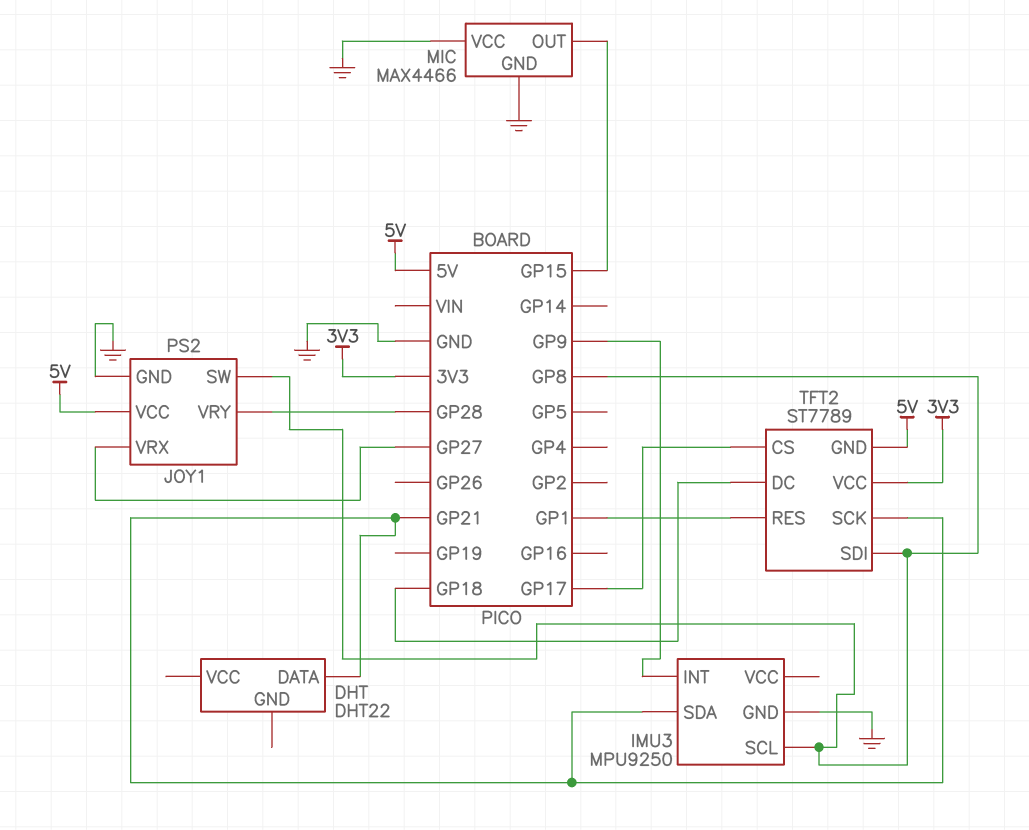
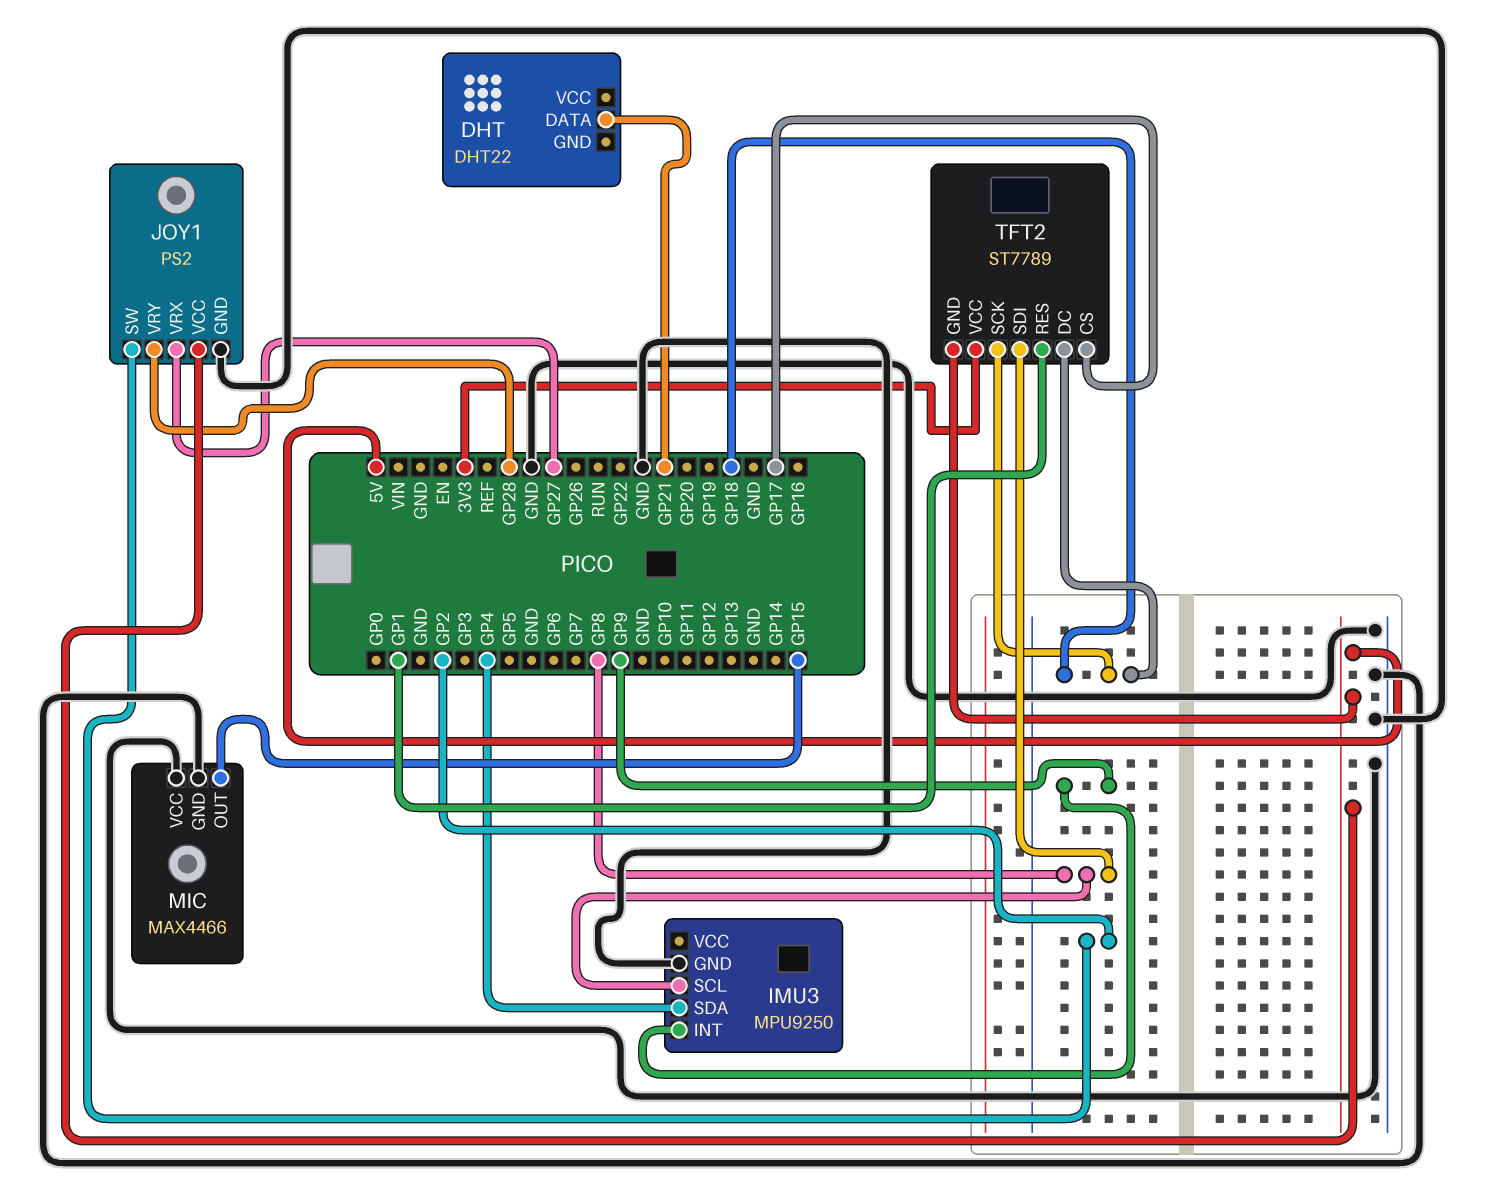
IMU3 pin SDA: GP21 -> GP4
JOY1 pin SW: GP8 -> GP2
TFT2 pin SCK: GP21 -> GP18

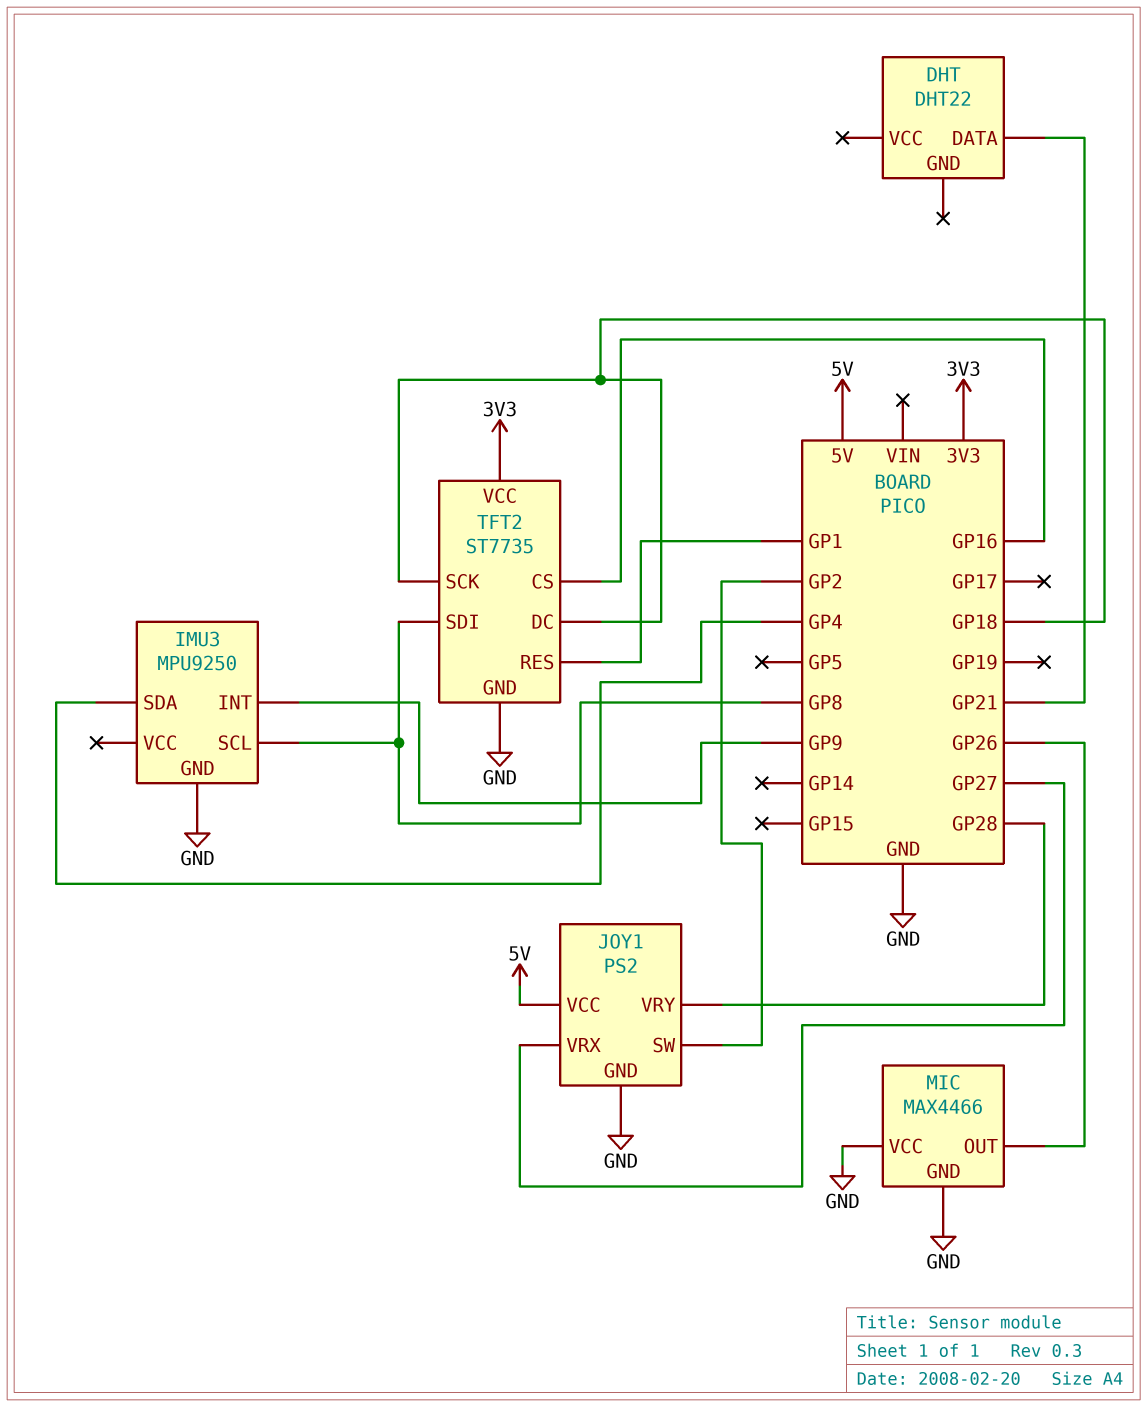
MIC pin OUT: GP15 -> GP26
TFT2: ST7789 -> ST7735
TFT2 pin CS: GP17 -> GP16
TFT2 pin GND: 5V -> GND

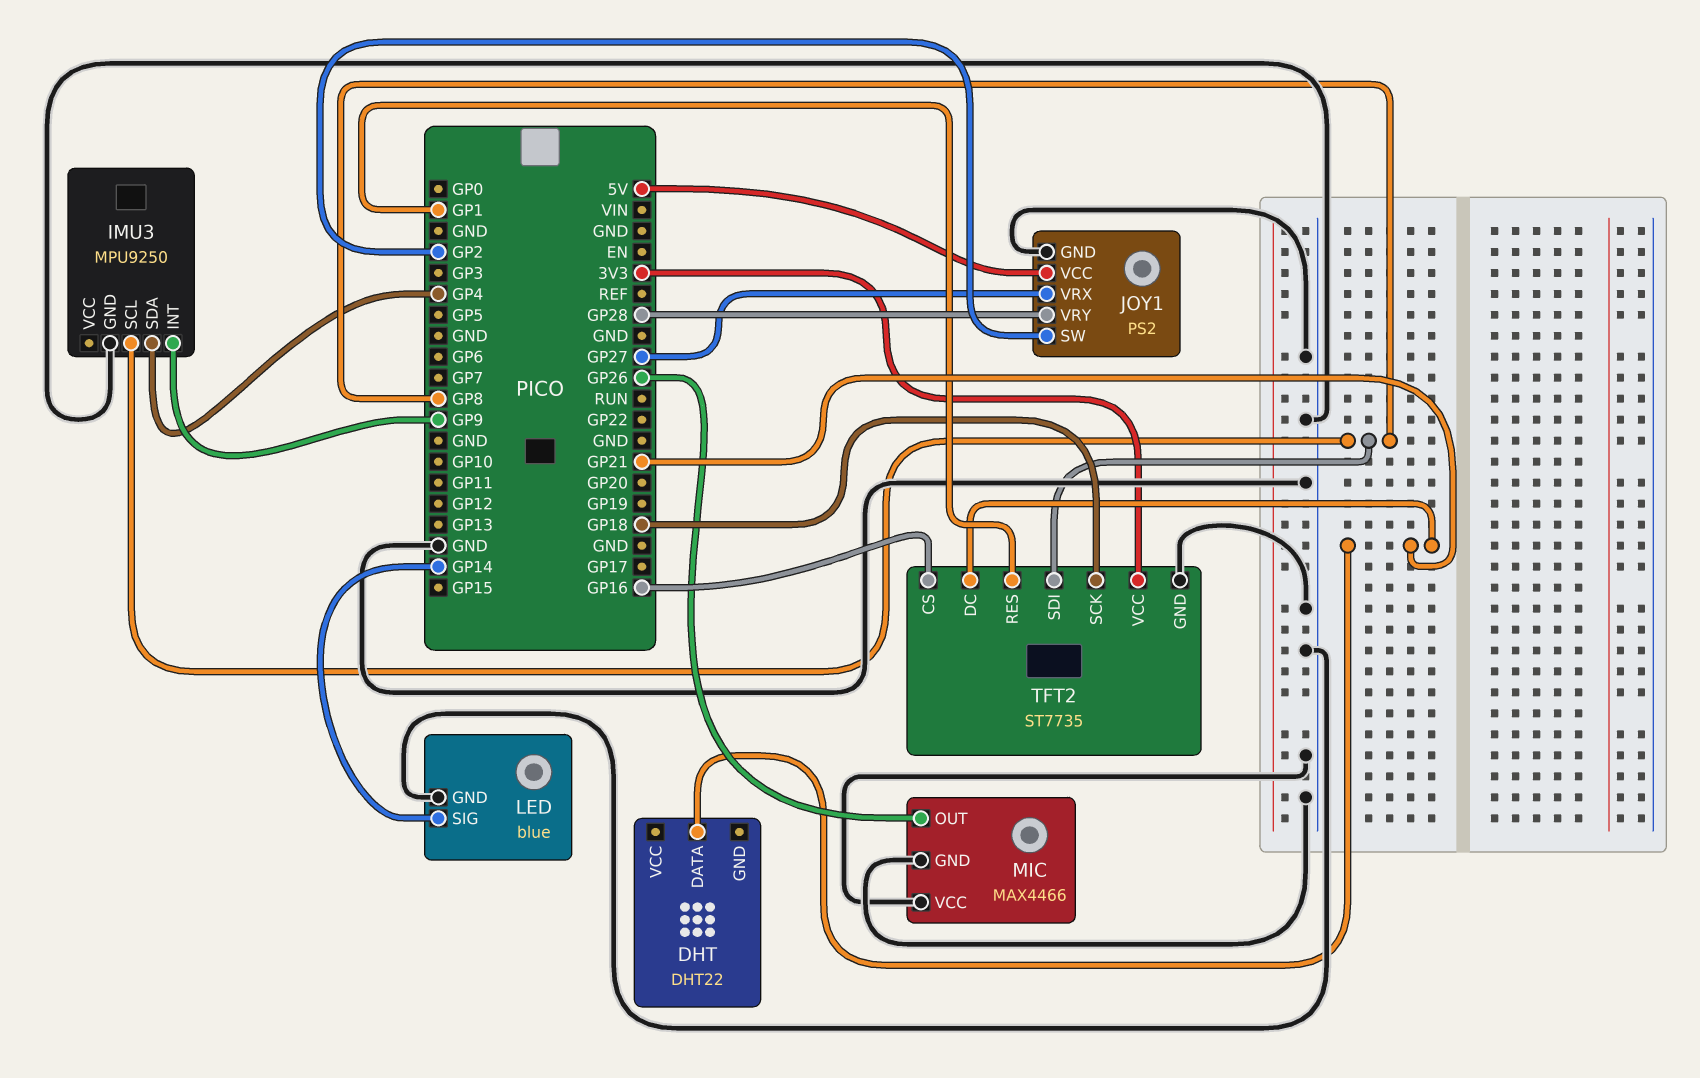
LED: none -> blue
LED pin GND: none -> GND
LED pin SIG: none -> GP14
TFT2 pin DC: GP18 -> GP21

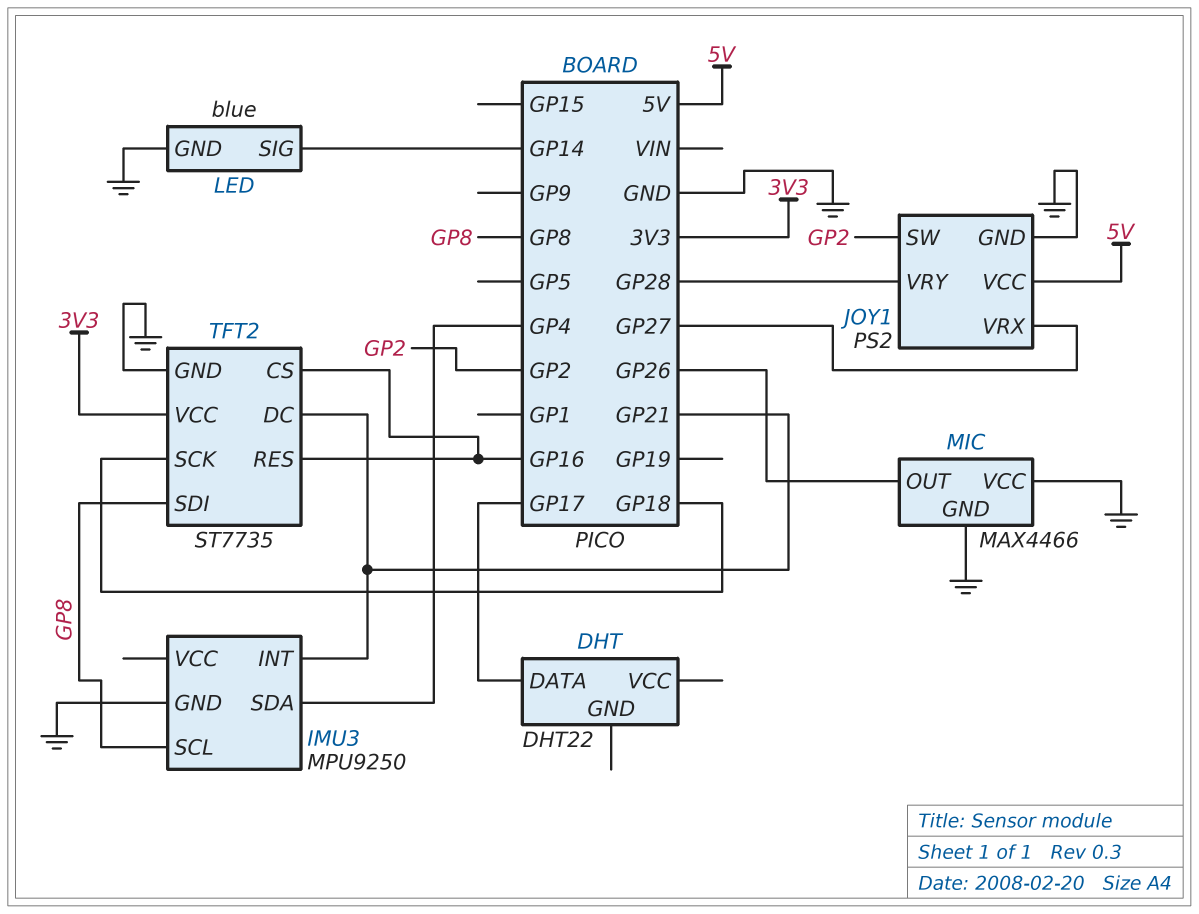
DHT pin DATA: GP21 -> GP17
IMU3 pin INT: GP9 -> GP21
TFT2 pin RES: GP1 -> GP16

